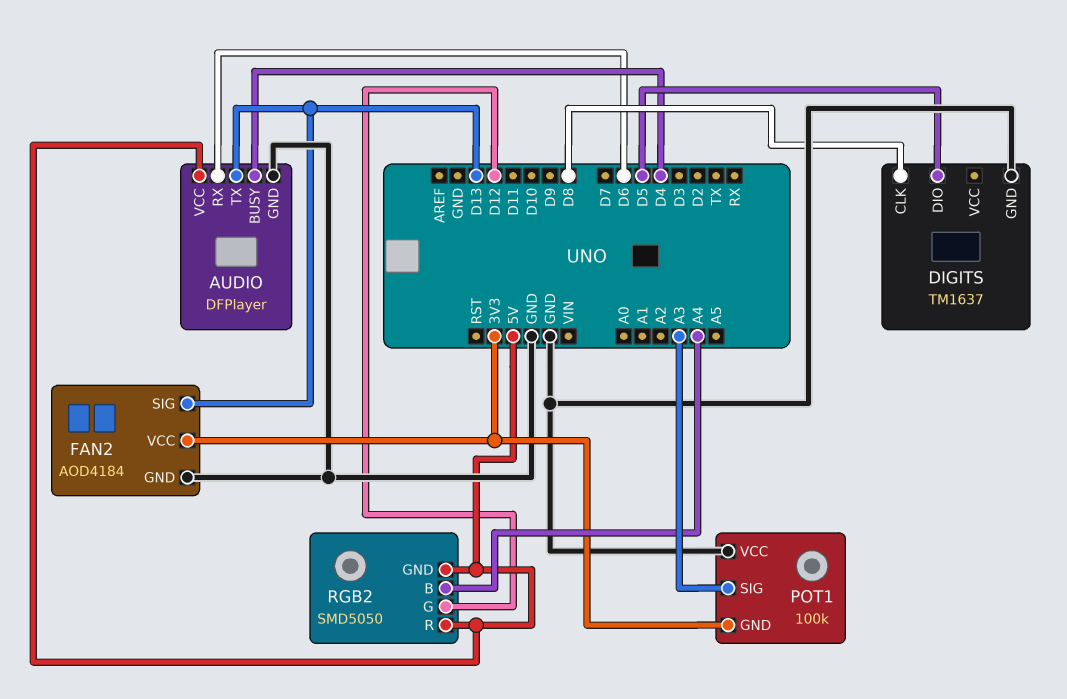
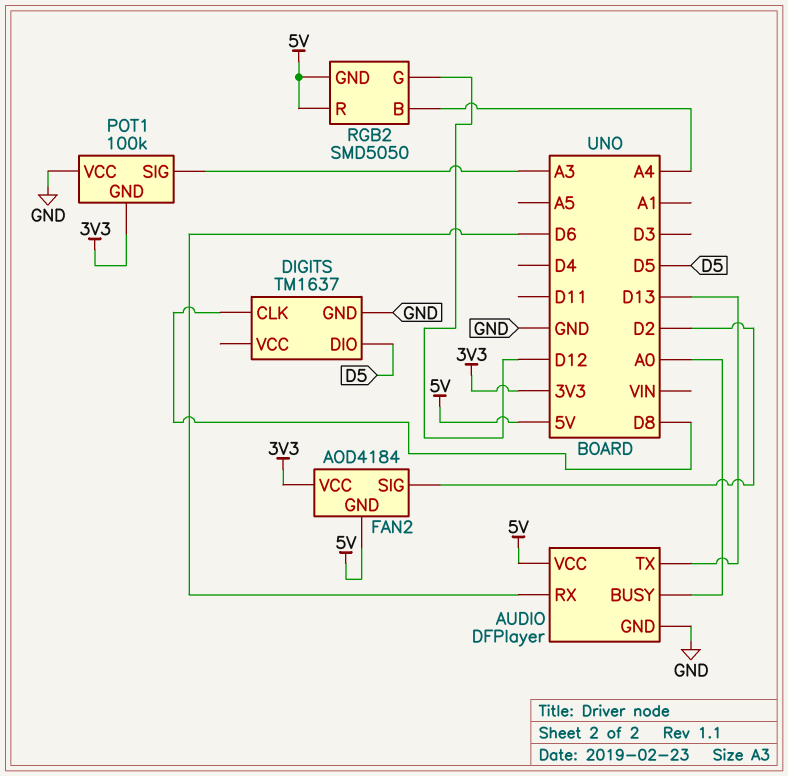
AUDIO pin BUSY: D4 -> A0
FAN2 pin GND: GND -> 5V
FAN2 pin SIG: D13 -> D2

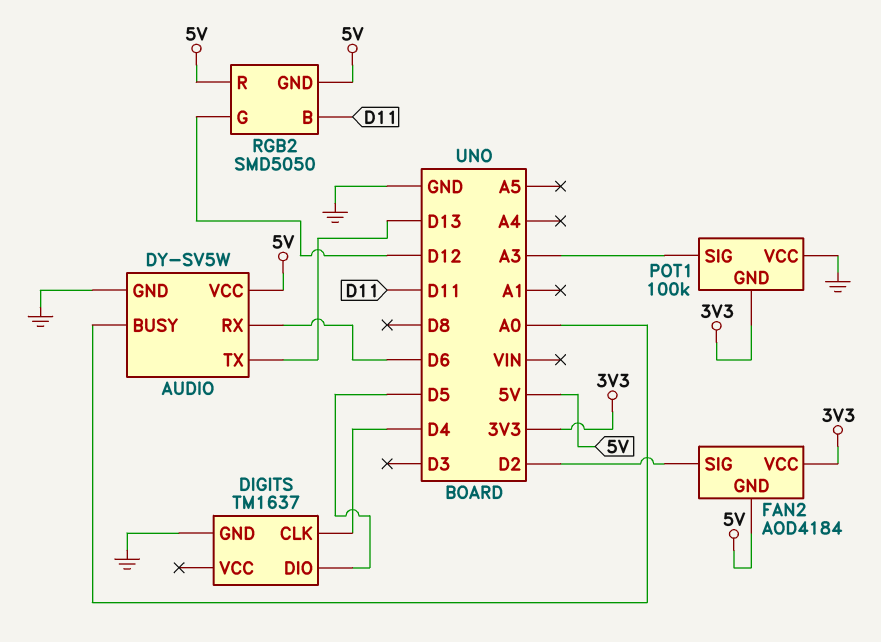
AUDIO: DFPlayer -> DY-SV5W
DIGITS pin CLK: D8 -> D4
RGB2 pin B: A4 -> D11

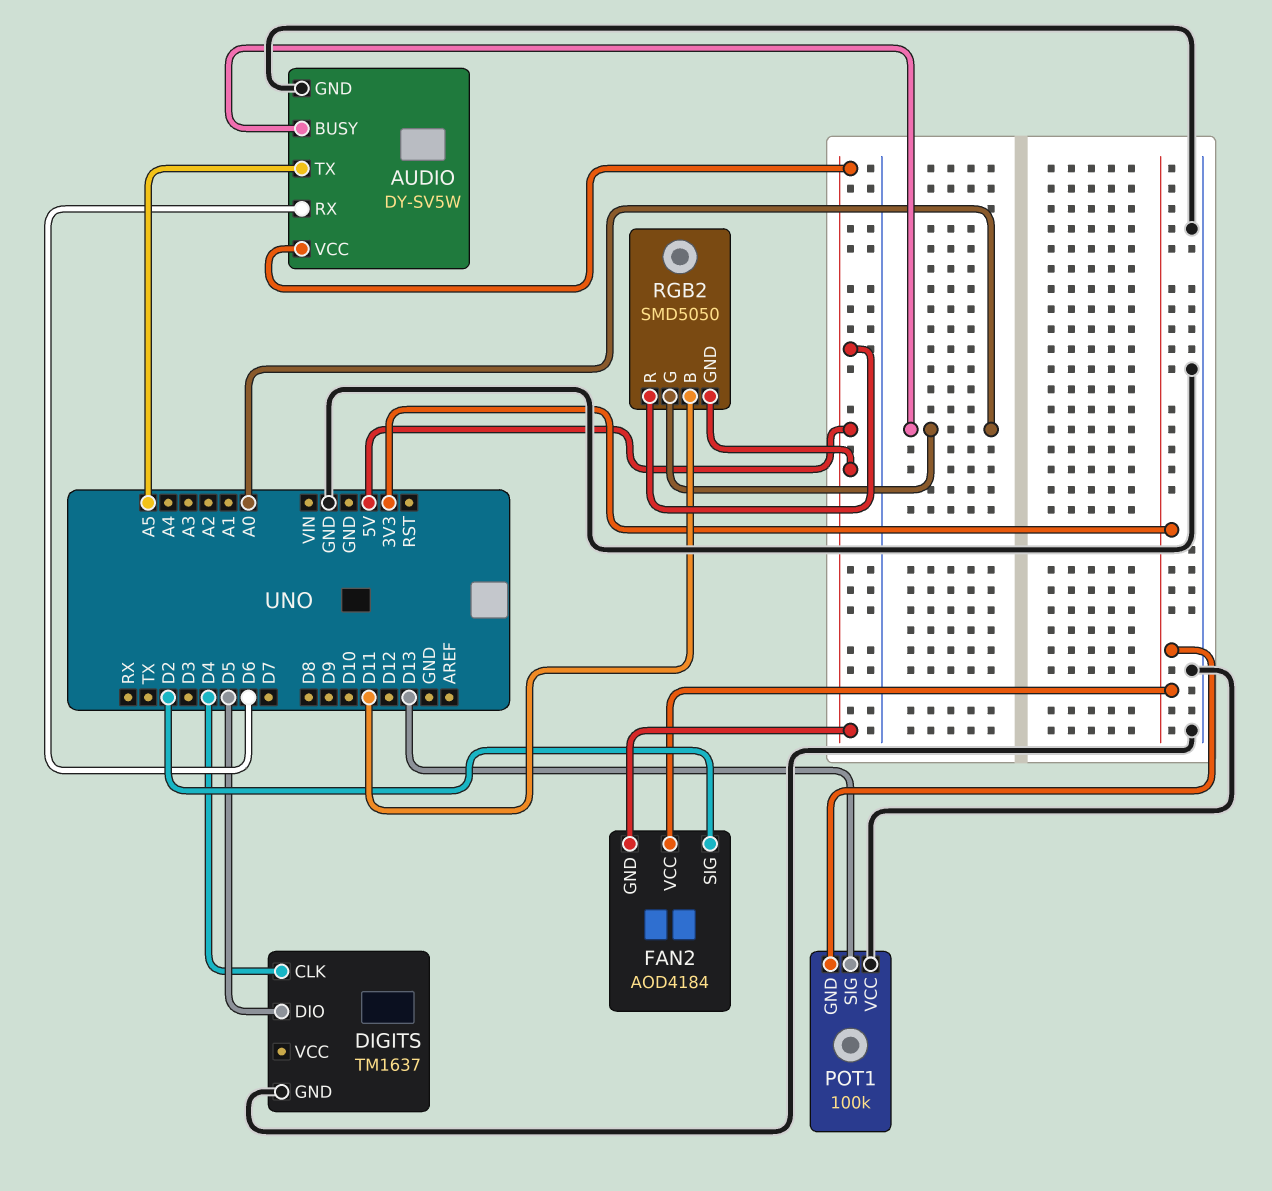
AUDIO pin TX: D13 -> A5
POT1 pin SIG: A3 -> D13
RGB2 pin G: D12 -> A0

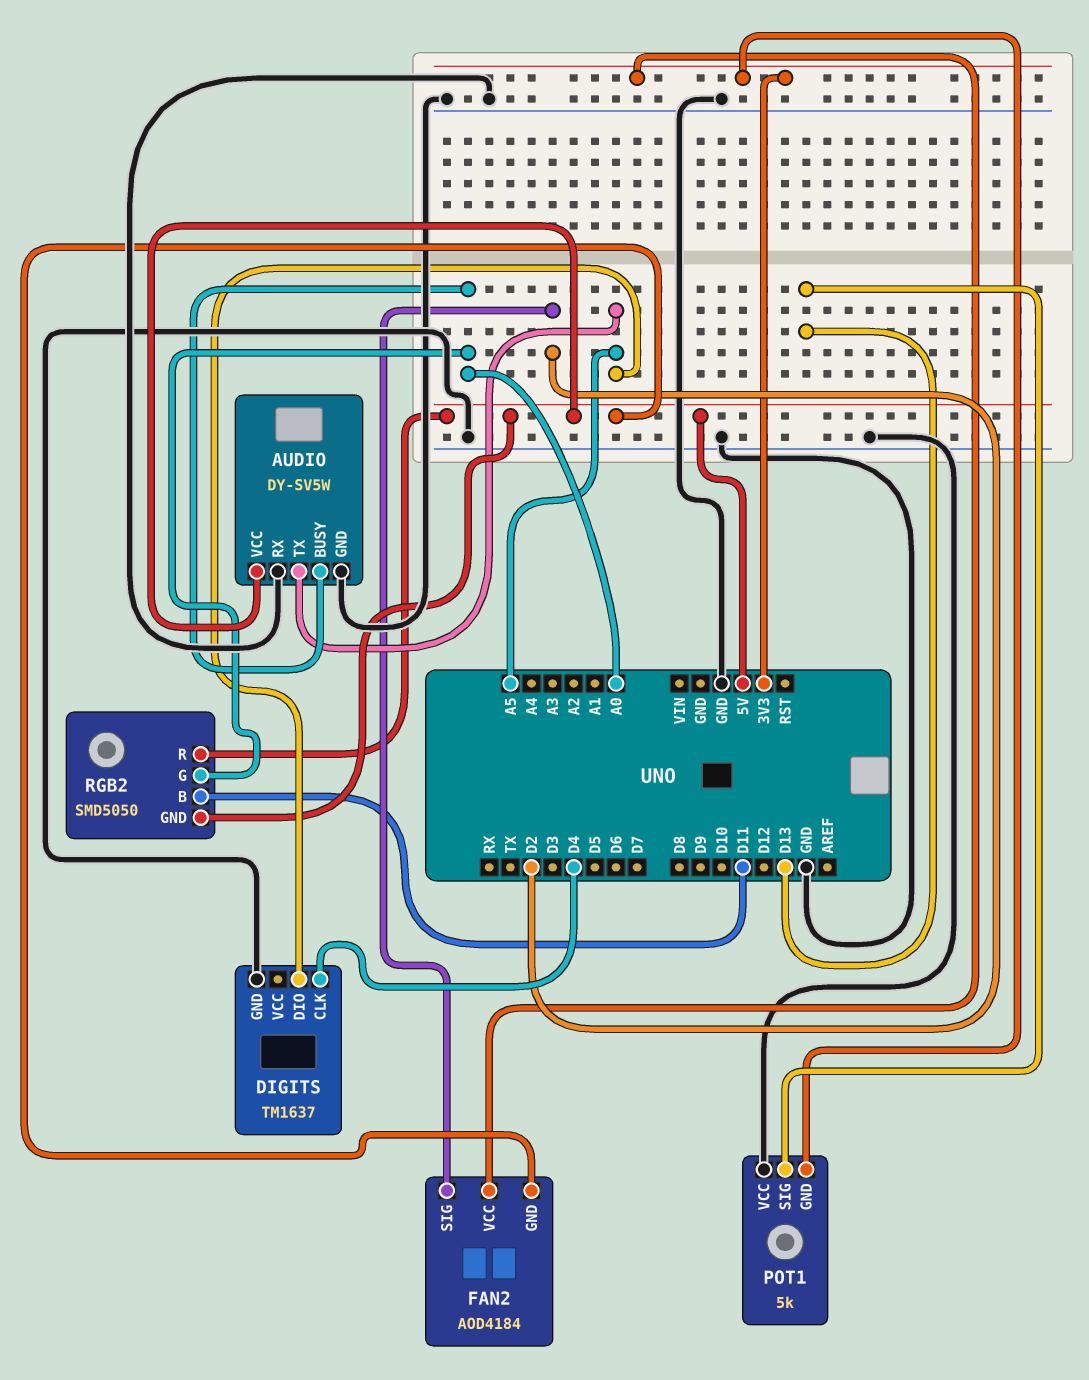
AUDIO pin RX: D6 -> GND
DIGITS pin DIO: D5 -> A5
POT1: 100k -> 5k

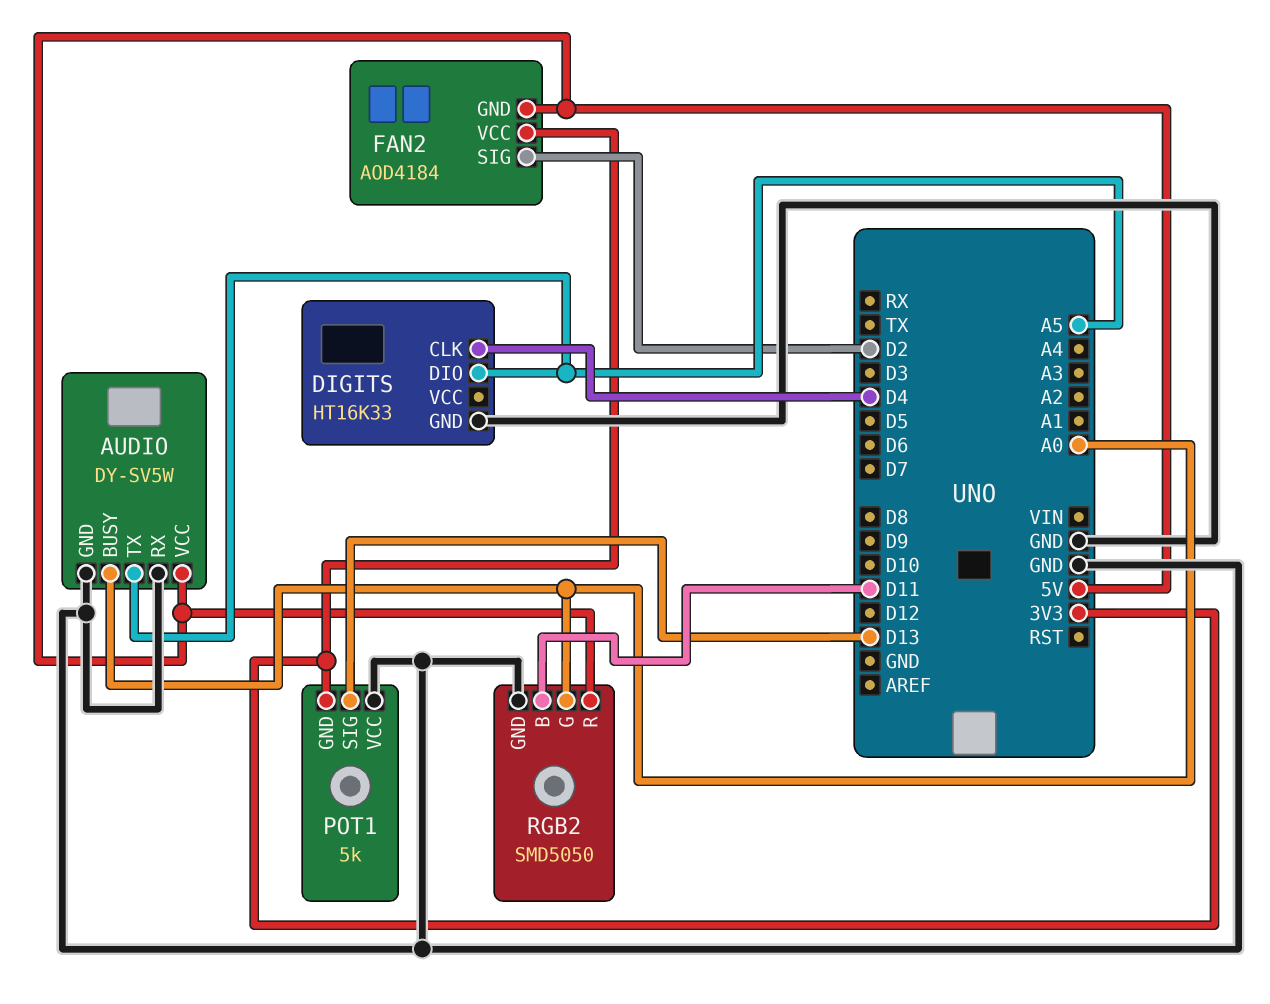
DIGITS: TM1637 -> HT16K33
RGB2 pin GND: 5V -> GND

